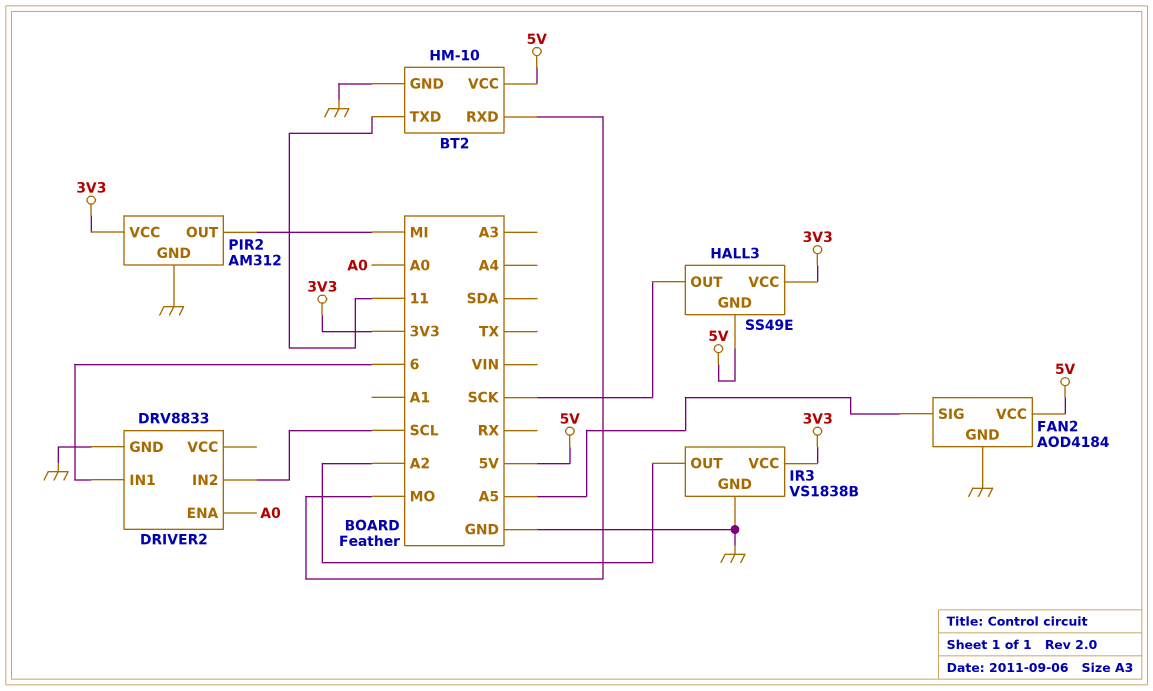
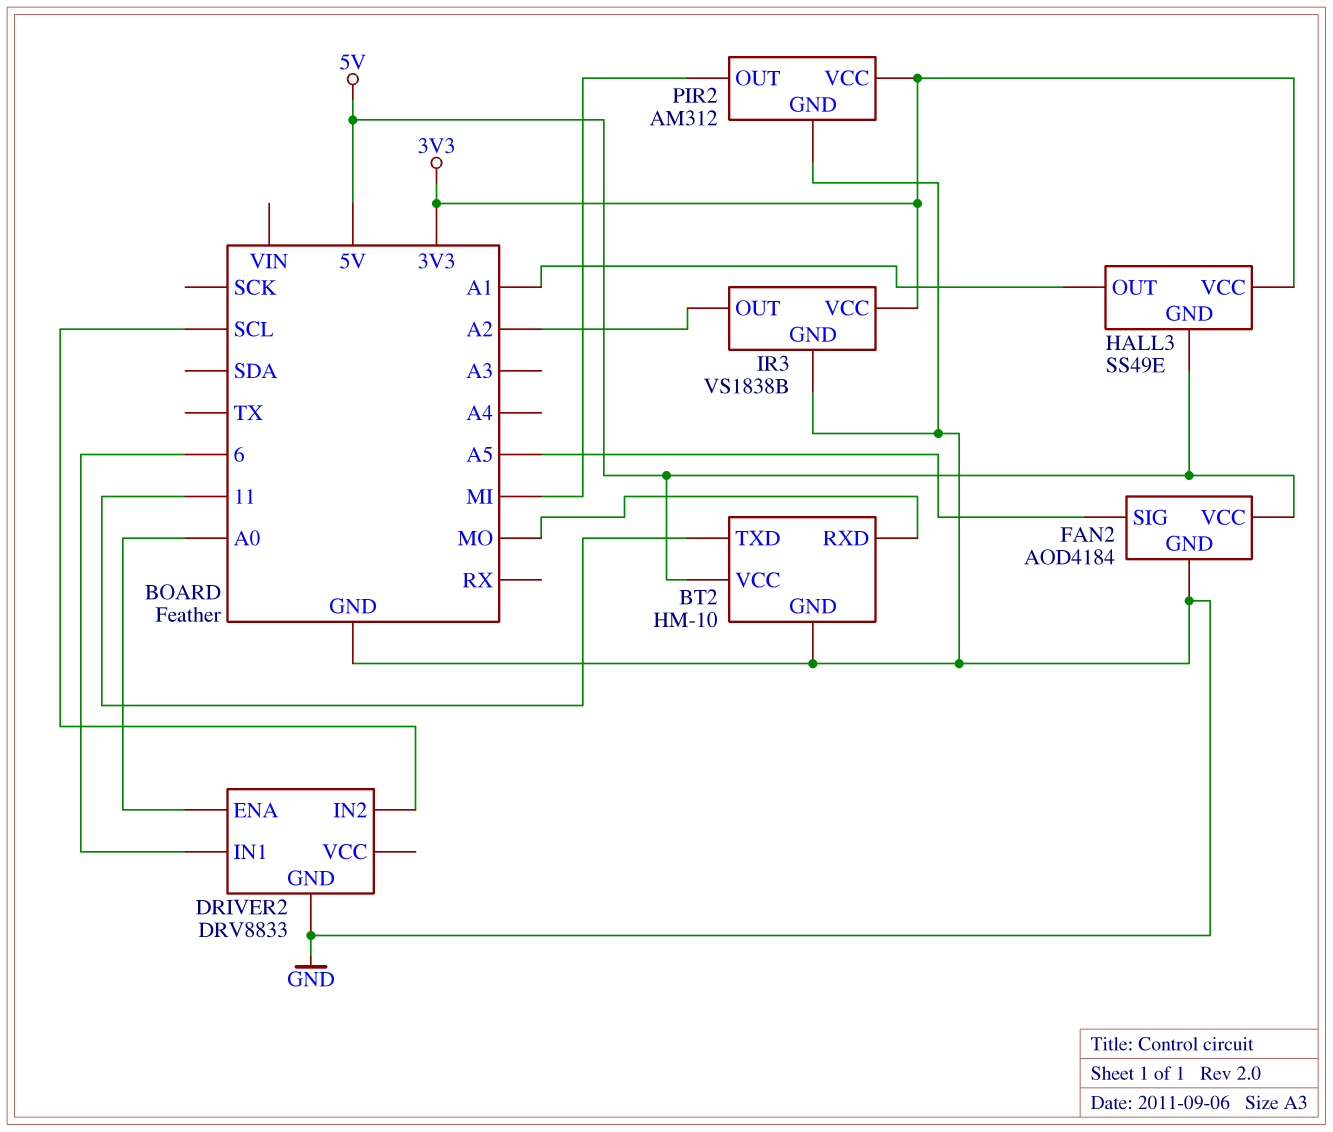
HALL3 pin OUT: SCK -> A1

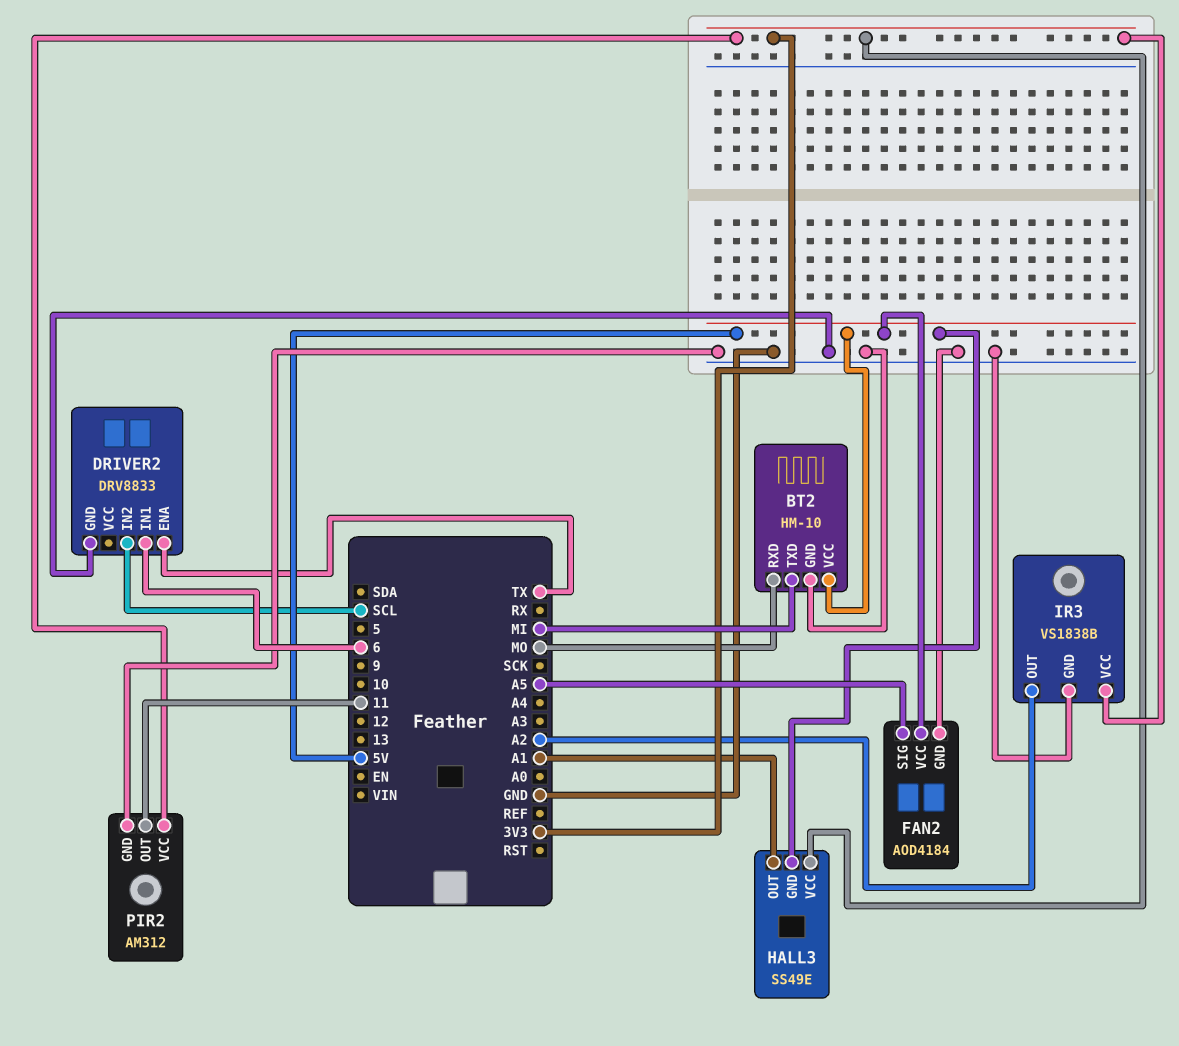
BT2 pin TXD: 11 -> MI
DRIVER2 pin ENA: A0 -> TX
PIR2 pin OUT: MI -> 11

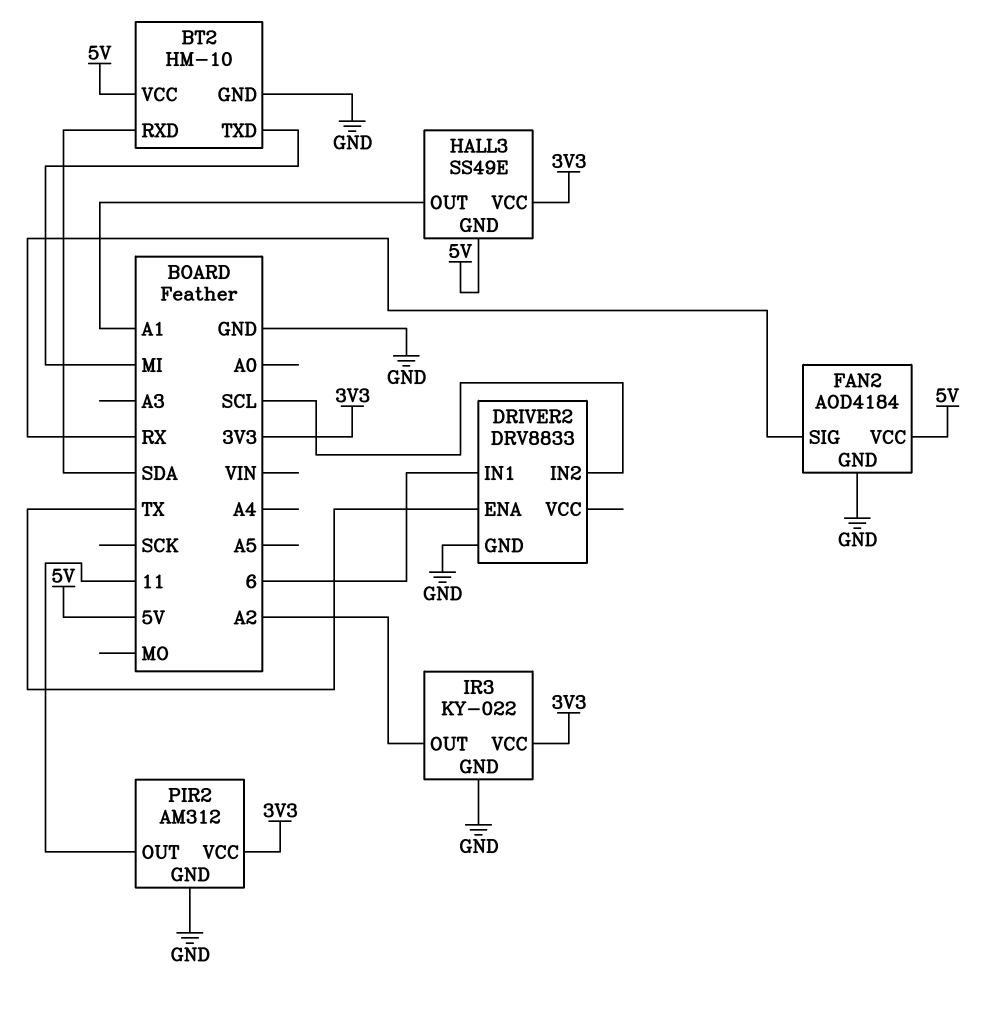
BT2 pin RXD: MO -> SDA
FAN2 pin SIG: A5 -> RX
IR3: VS1838B -> KY-022

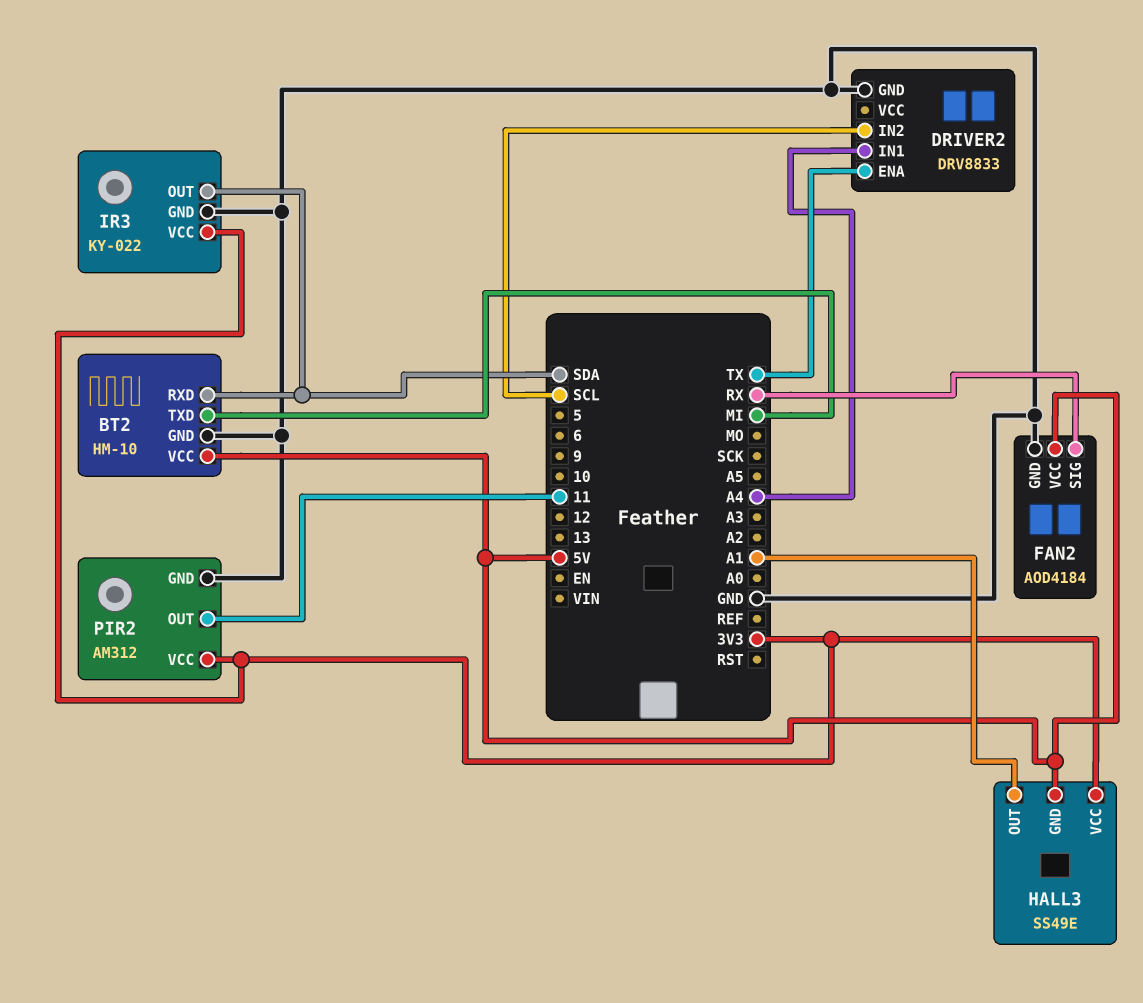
DRIVER2 pin IN1: 6 -> A4
IR3 pin OUT: A2 -> SDA

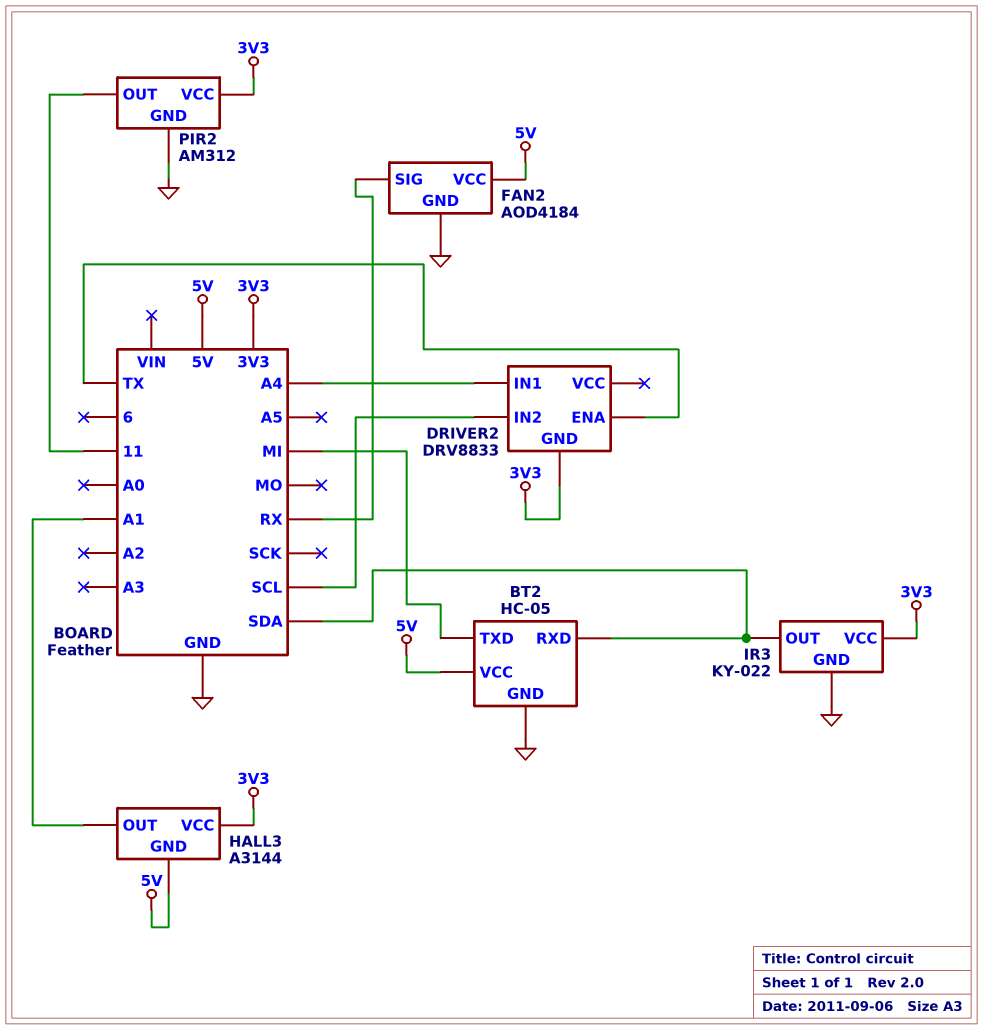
BT2: HM-10 -> HC-05
DRIVER2 pin GND: GND -> 3V3
HALL3: SS49E -> A3144

